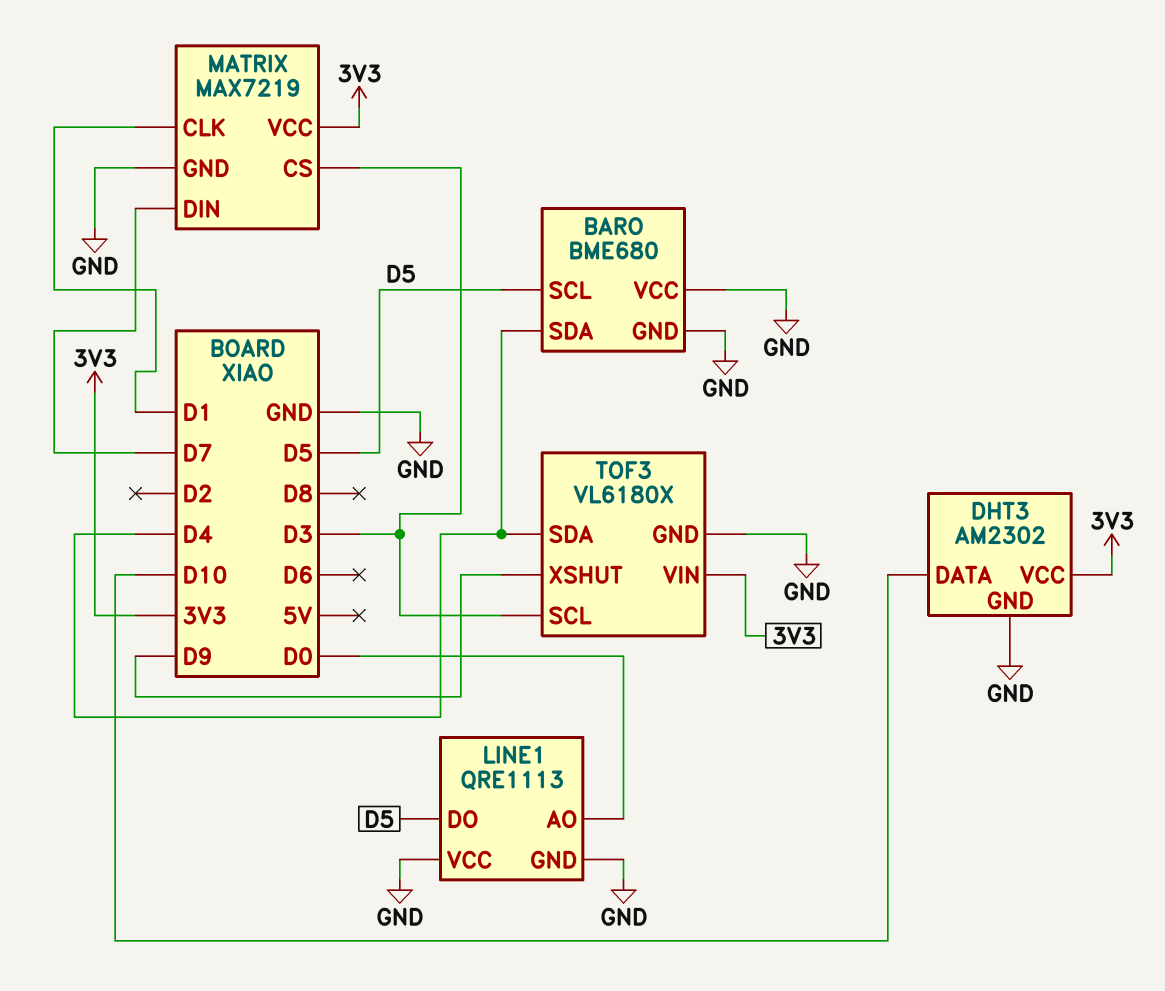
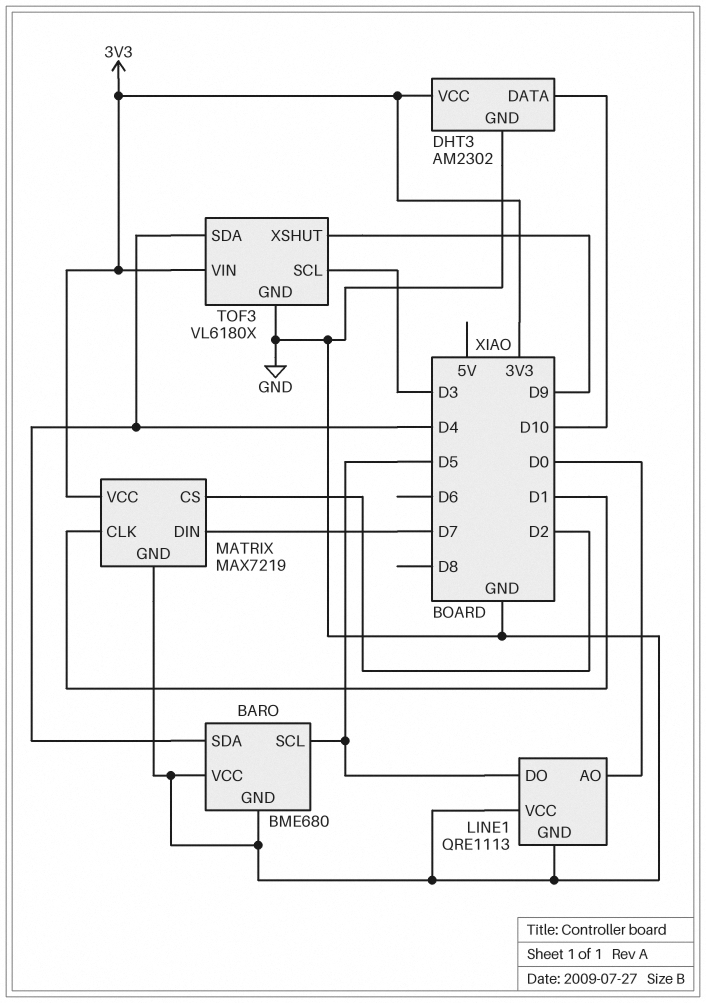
MATRIX pin CS: D3 -> D2

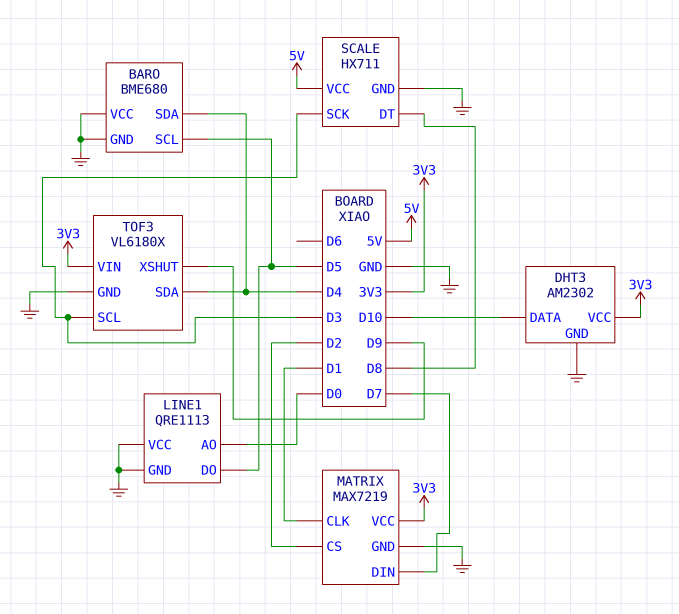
SCALE: none -> HX711
SCALE pin DT: none -> D8
SCALE pin GND: none -> GND
SCALE pin SCK: none -> D3
SCALE pin VCC: none -> 5V

